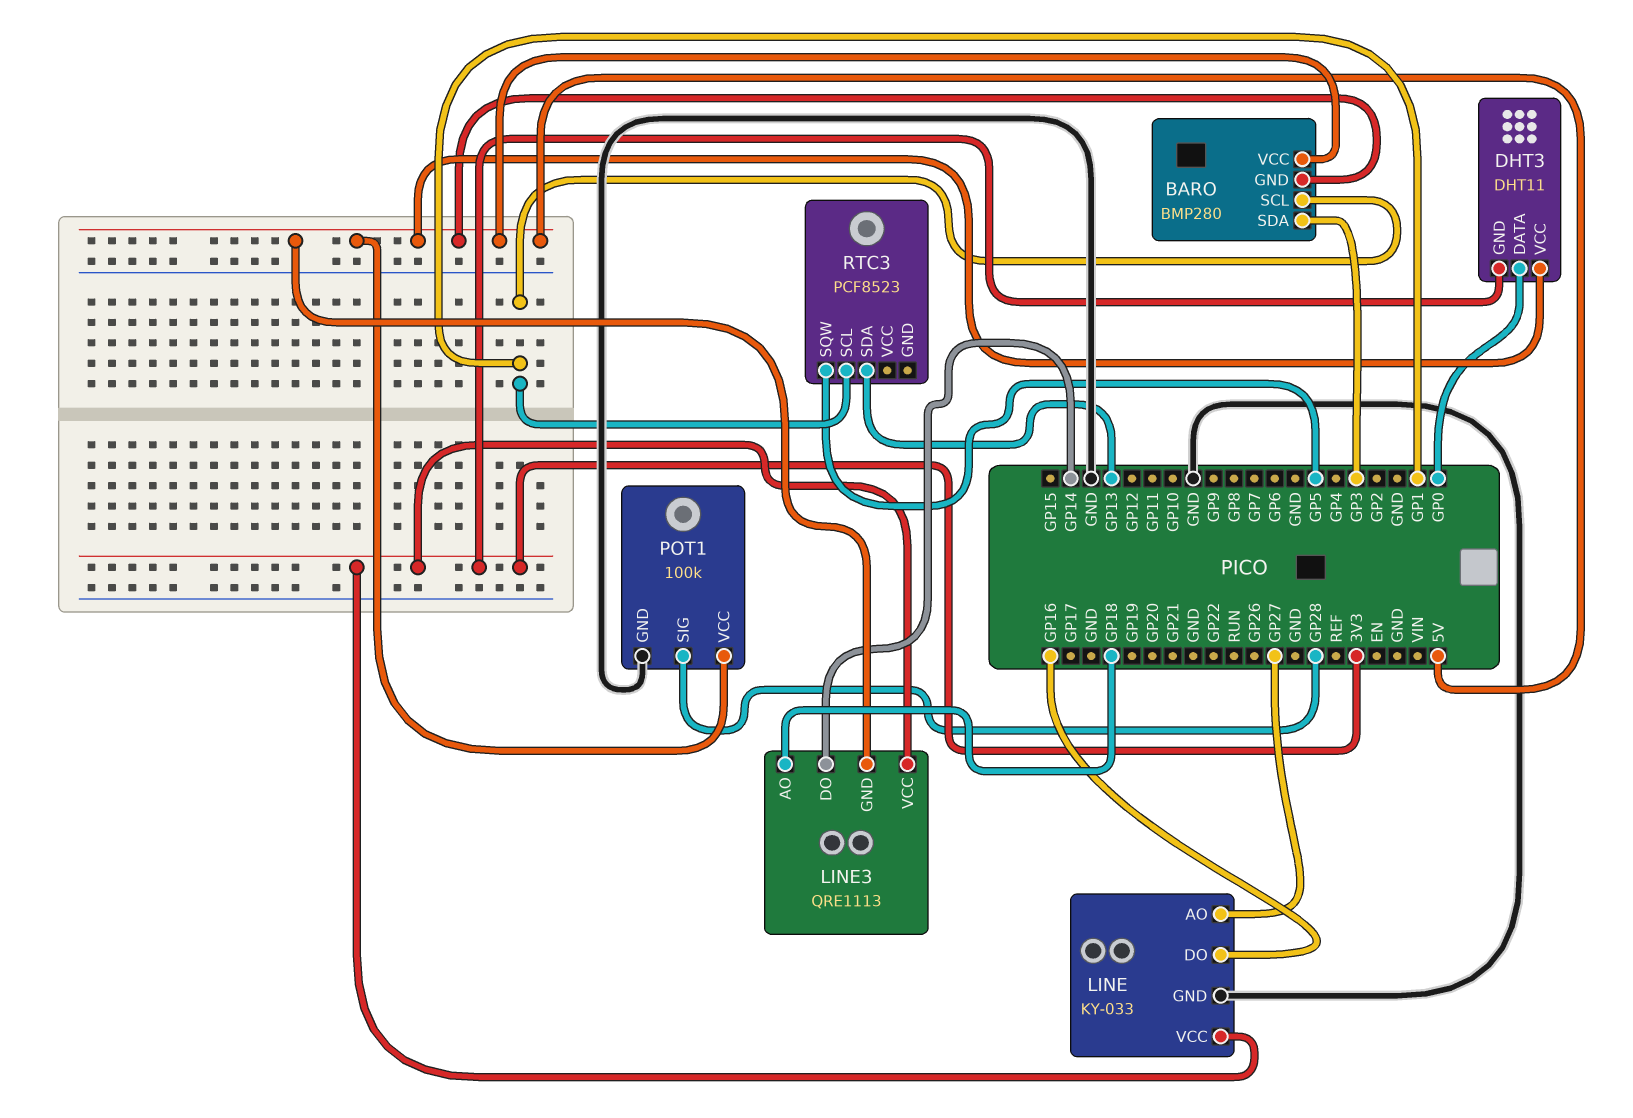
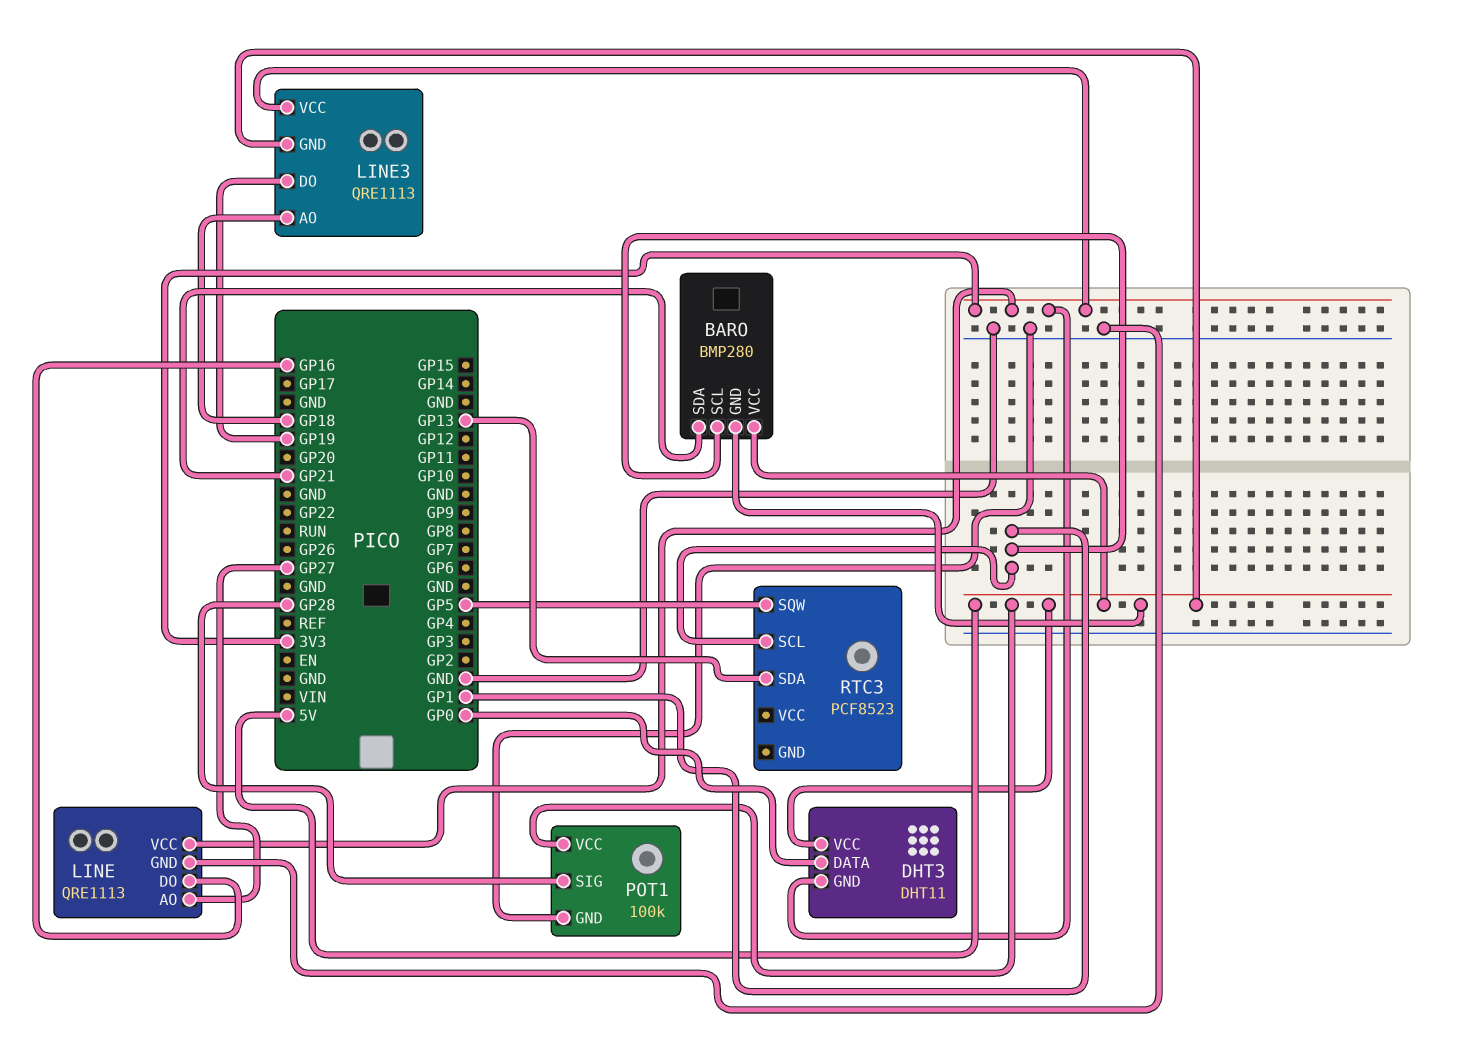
BARO pin SDA: GP3 -> GP21
LINE: KY-033 -> QRE1113
LINE3 pin DO: GP14 -> GP19

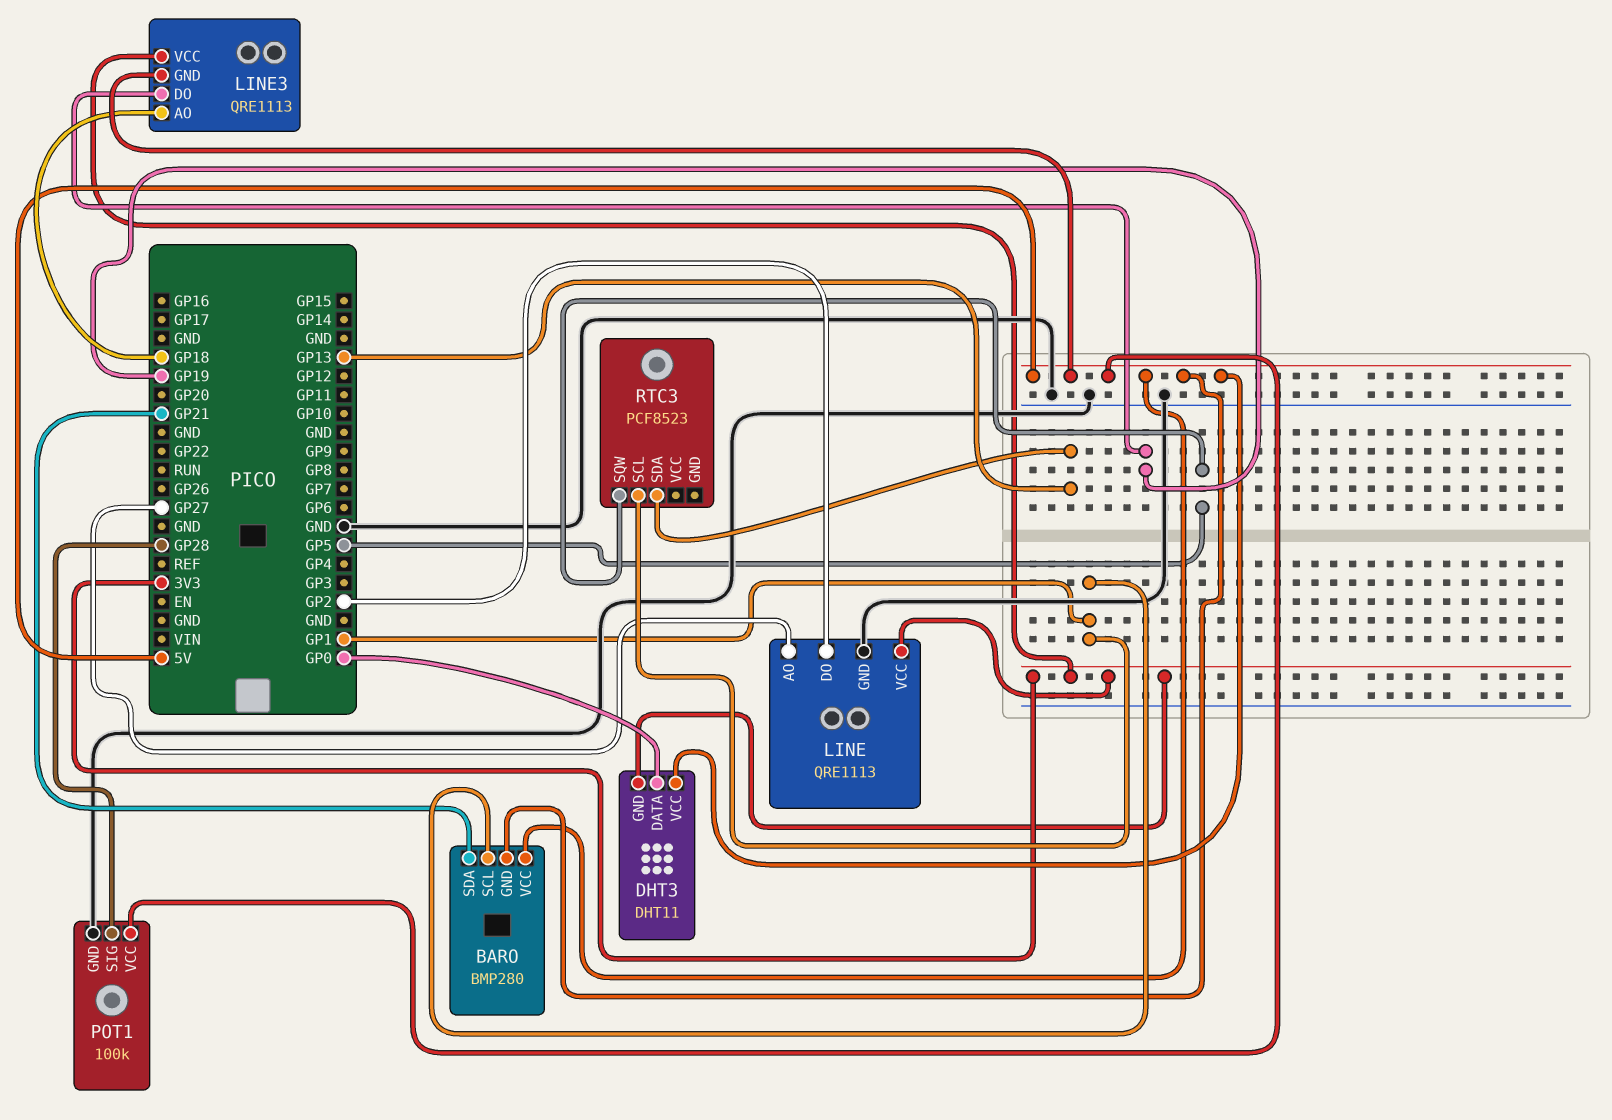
LINE pin DO: GP16 -> GP2

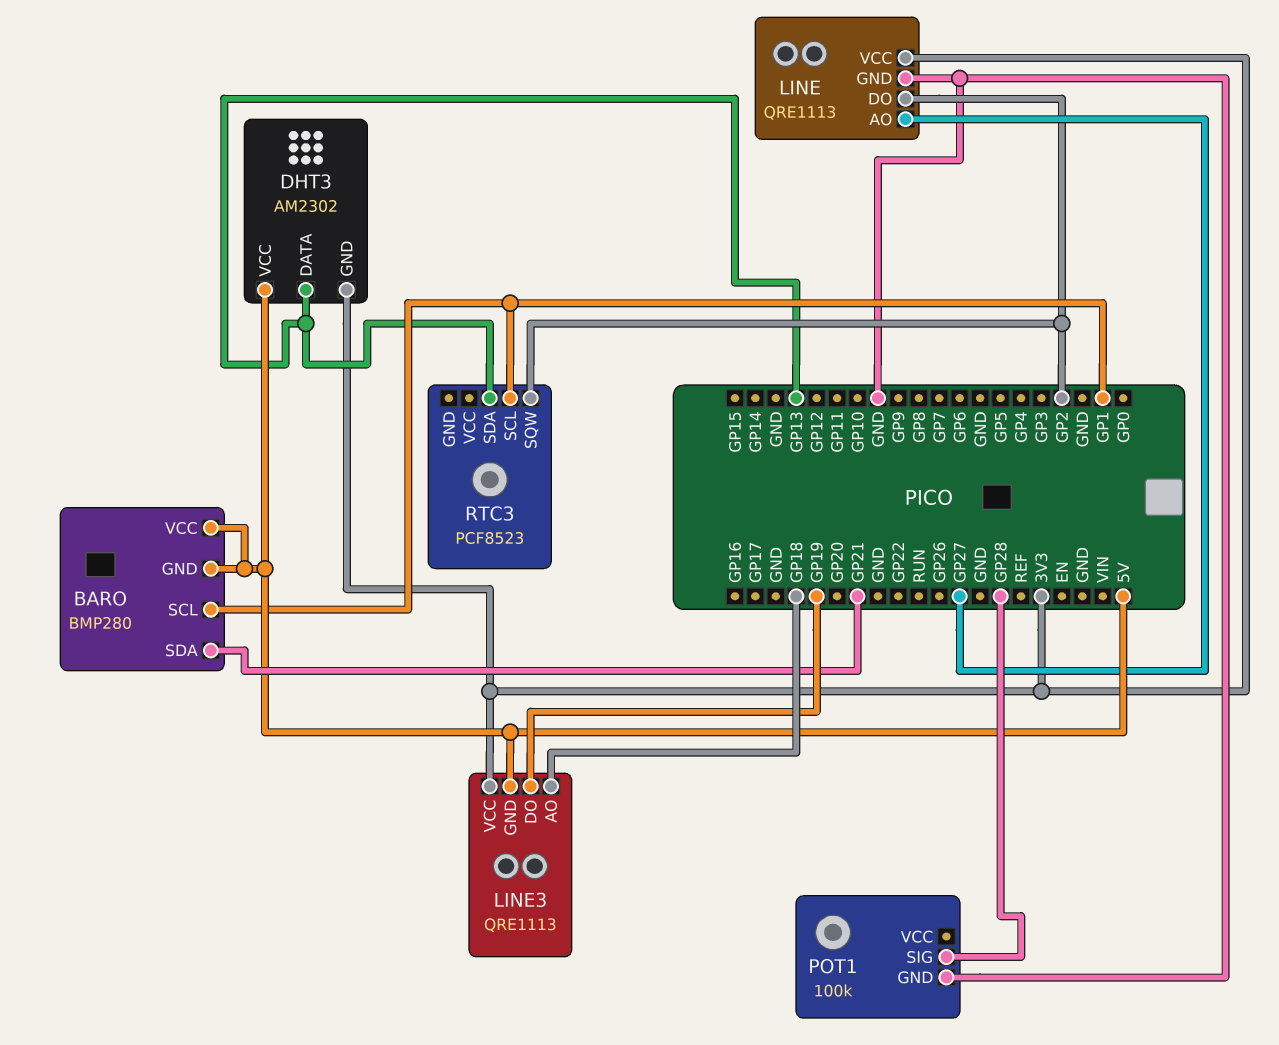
DHT3: DHT11 -> AM2302
DHT3 pin DATA: GP0 -> GP13
POT1 pin VCC: 5V -> none
RTC3 pin SQW: GP5 -> GP2

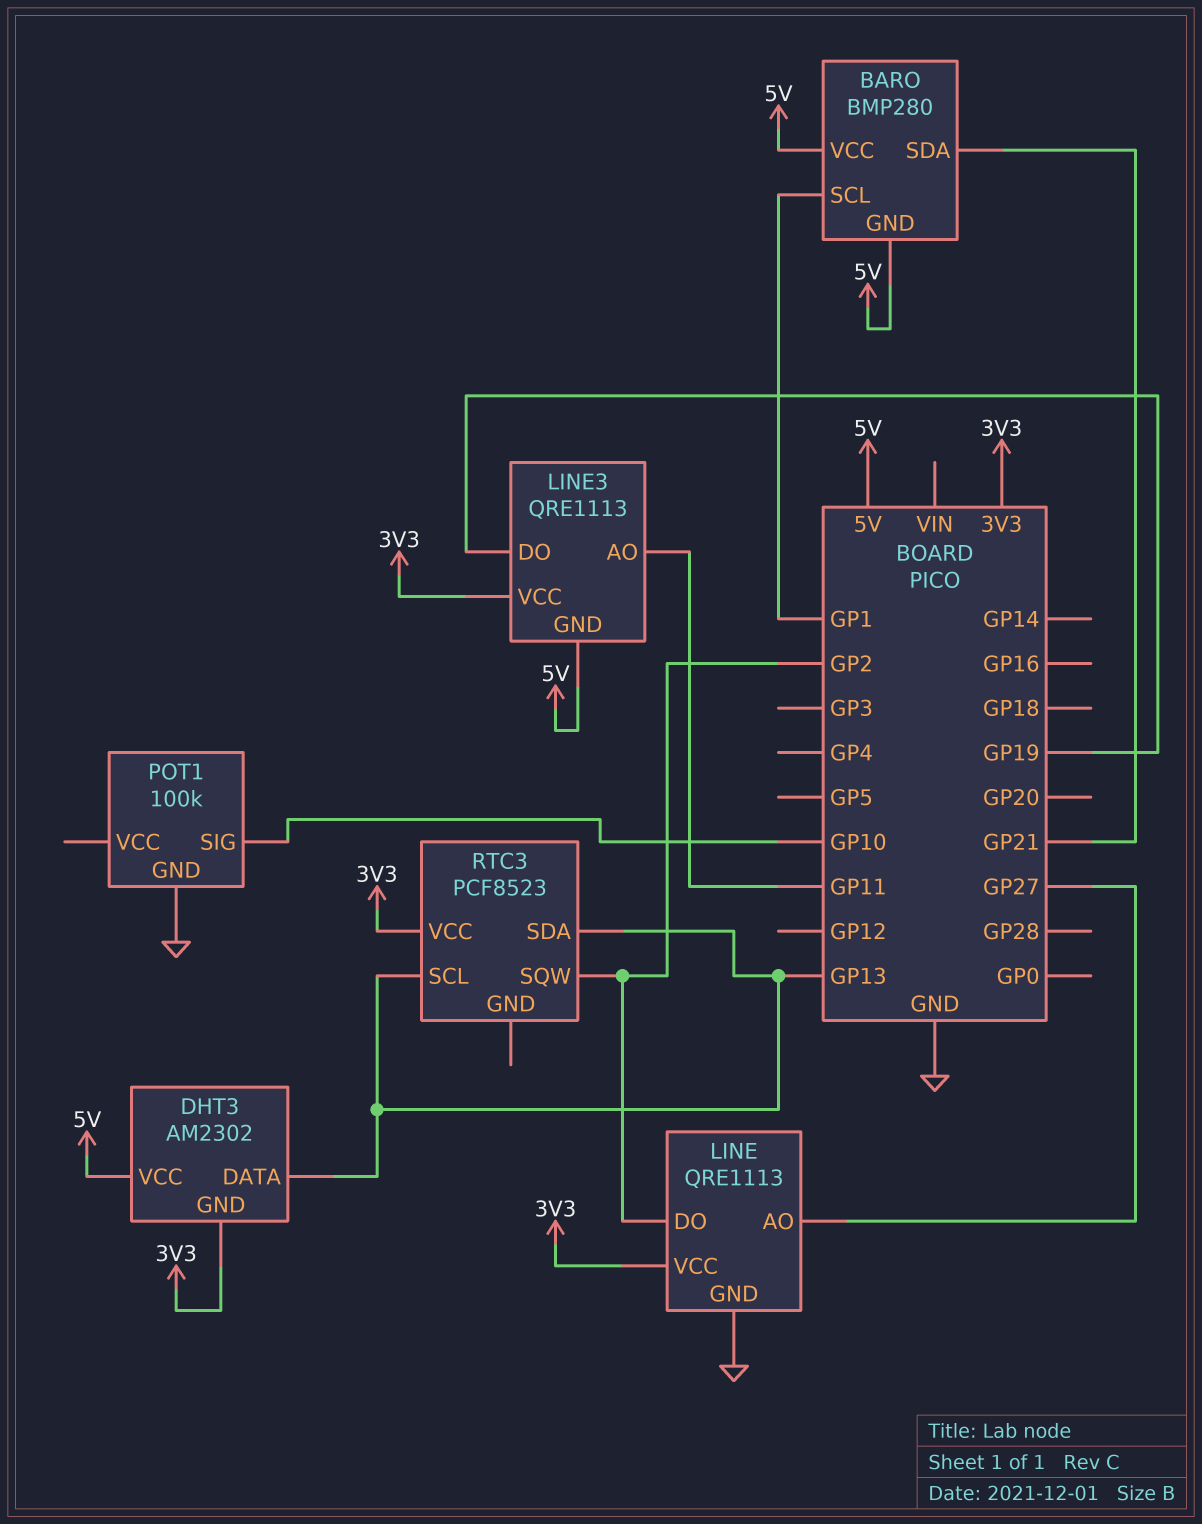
LINE3 pin AO: GP18 -> GP11
POT1 pin SIG: GP28 -> GP10
RTC3 pin SCL: GP1 -> GP13
RTC3 pin VCC: none -> 3V3

